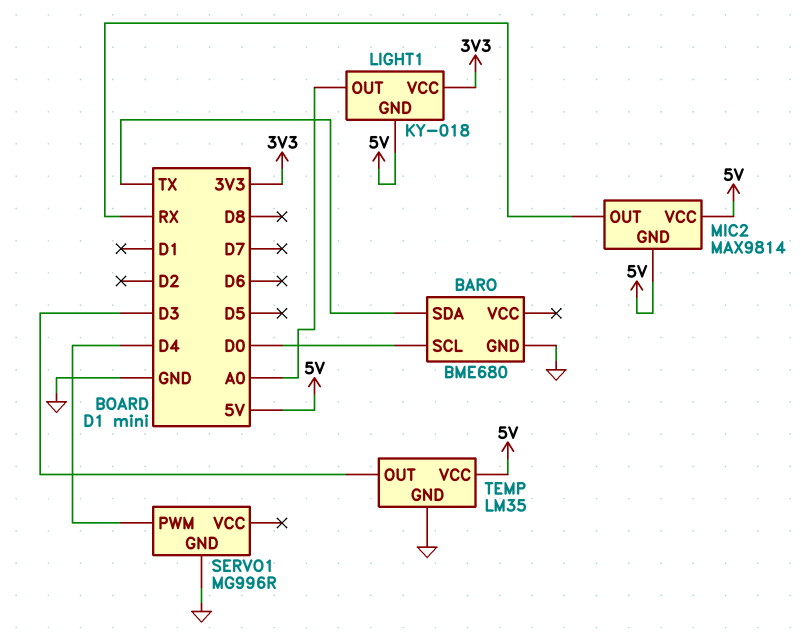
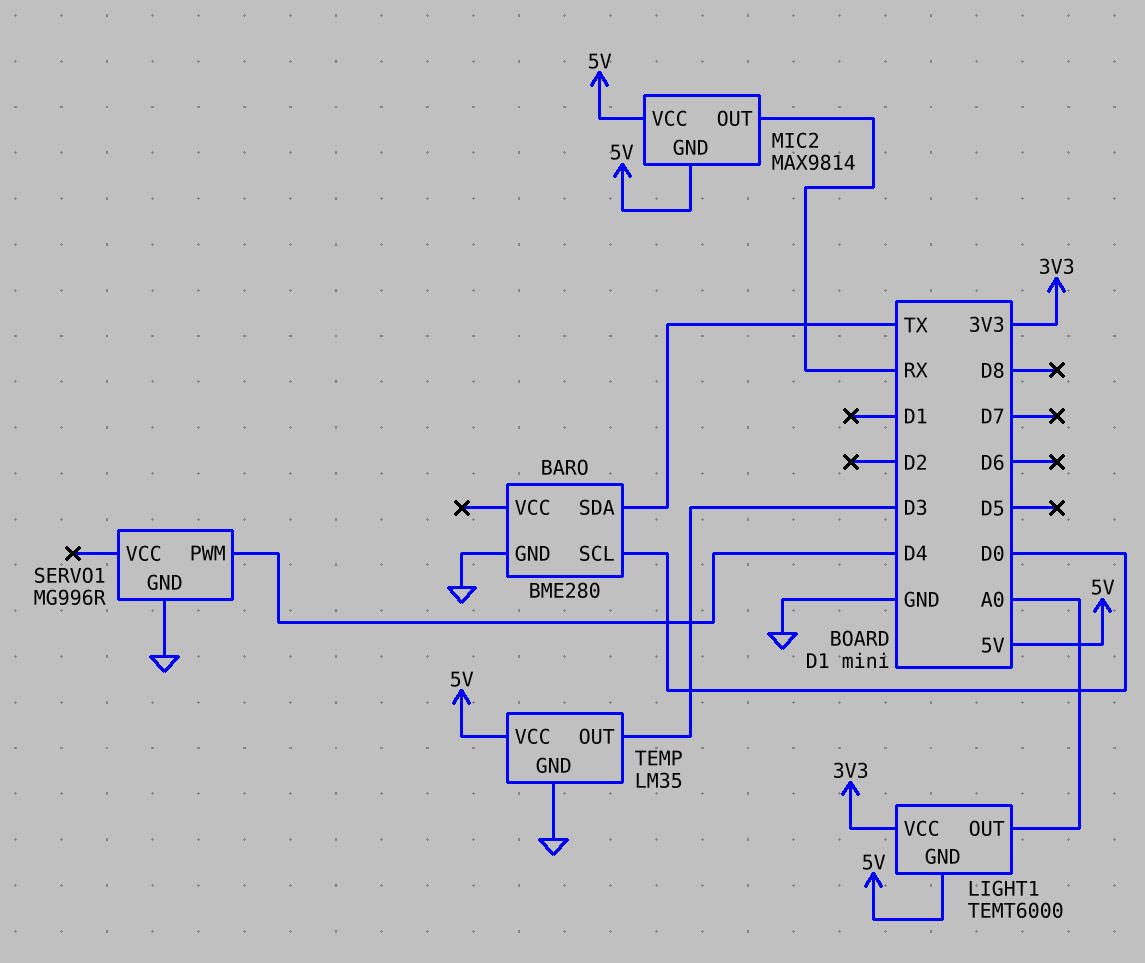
BARO: BME680 -> BME280
LIGHT1: KY-018 -> TEMT6000

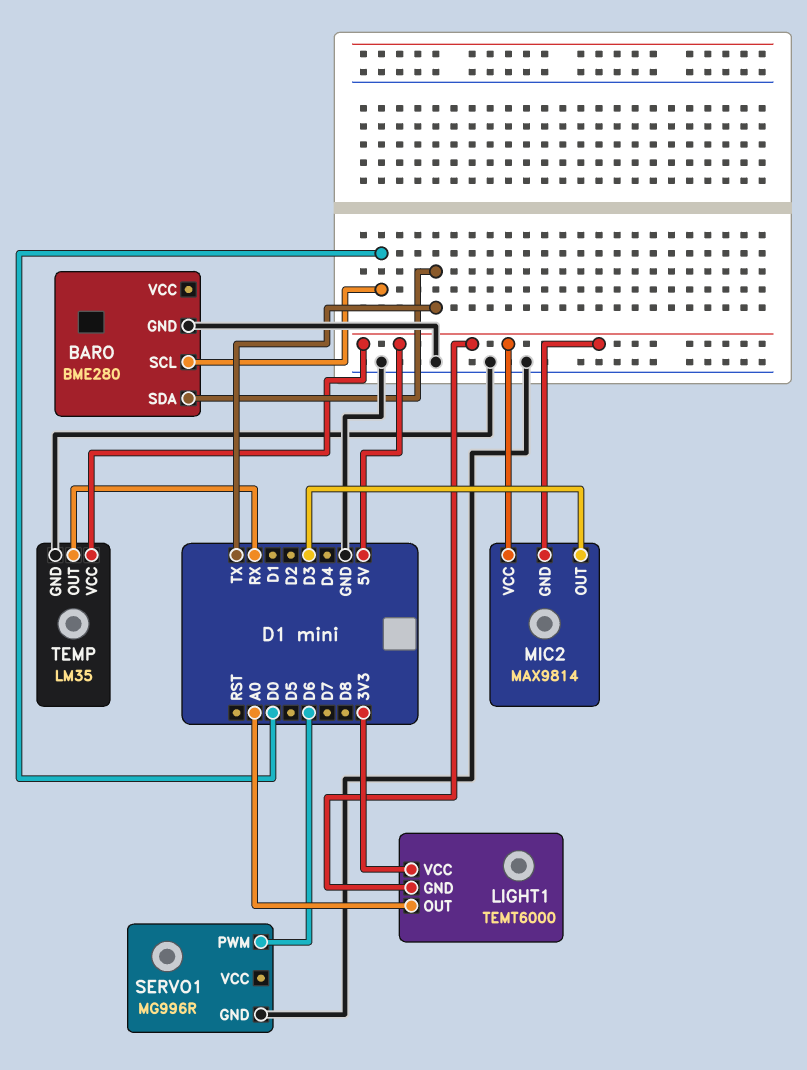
MIC2 pin OUT: RX -> D3
SERVO1 pin PWM: D4 -> D6
TEMP pin OUT: D3 -> RX

